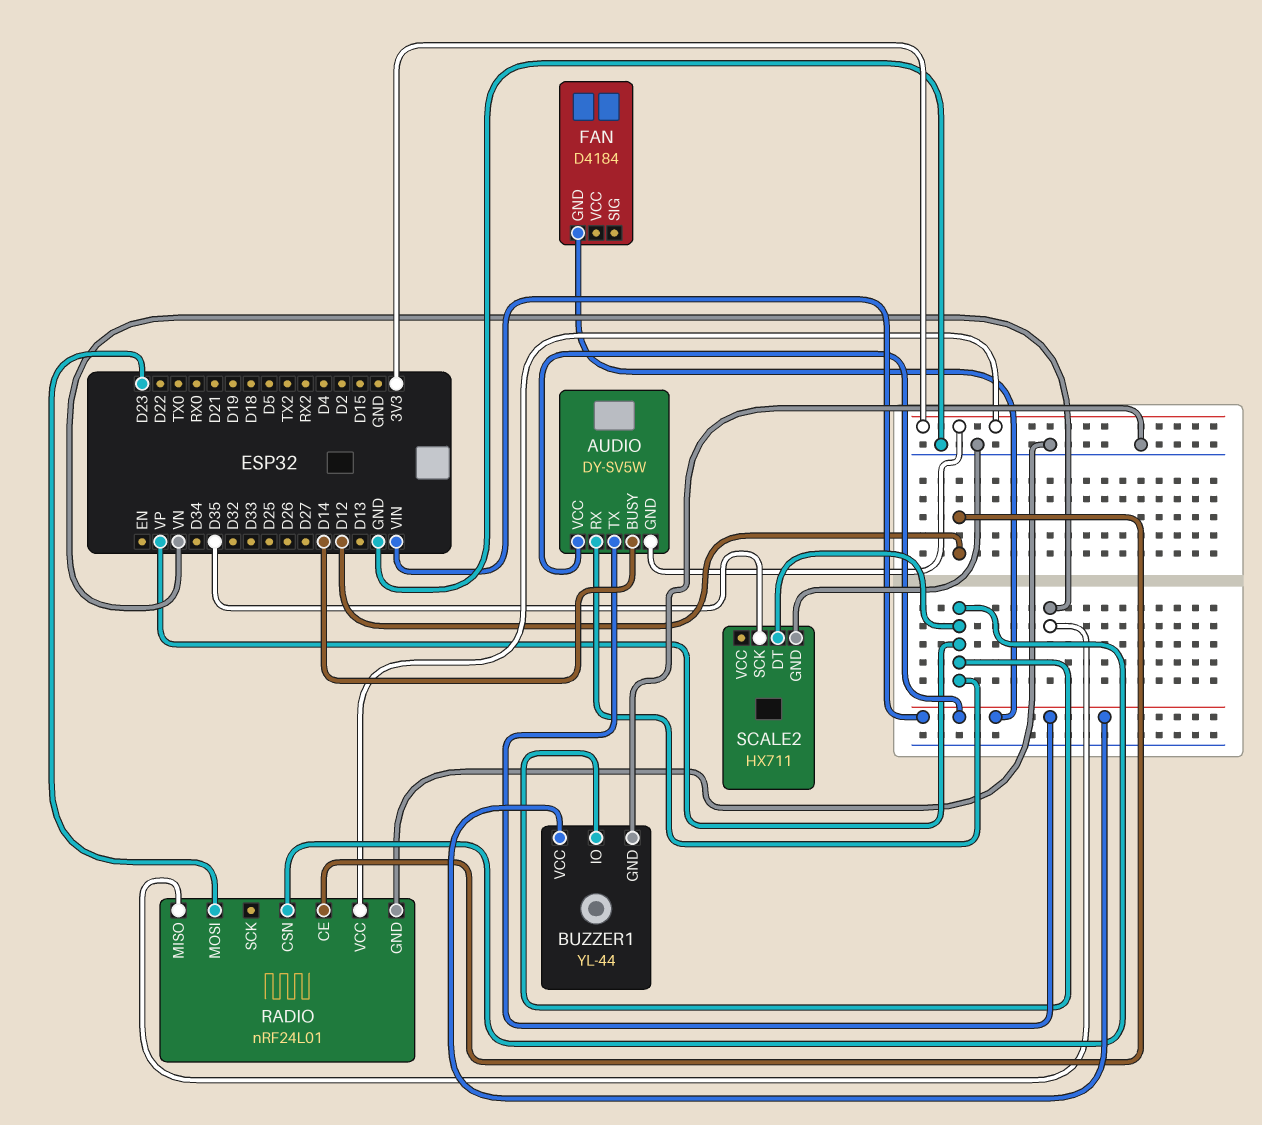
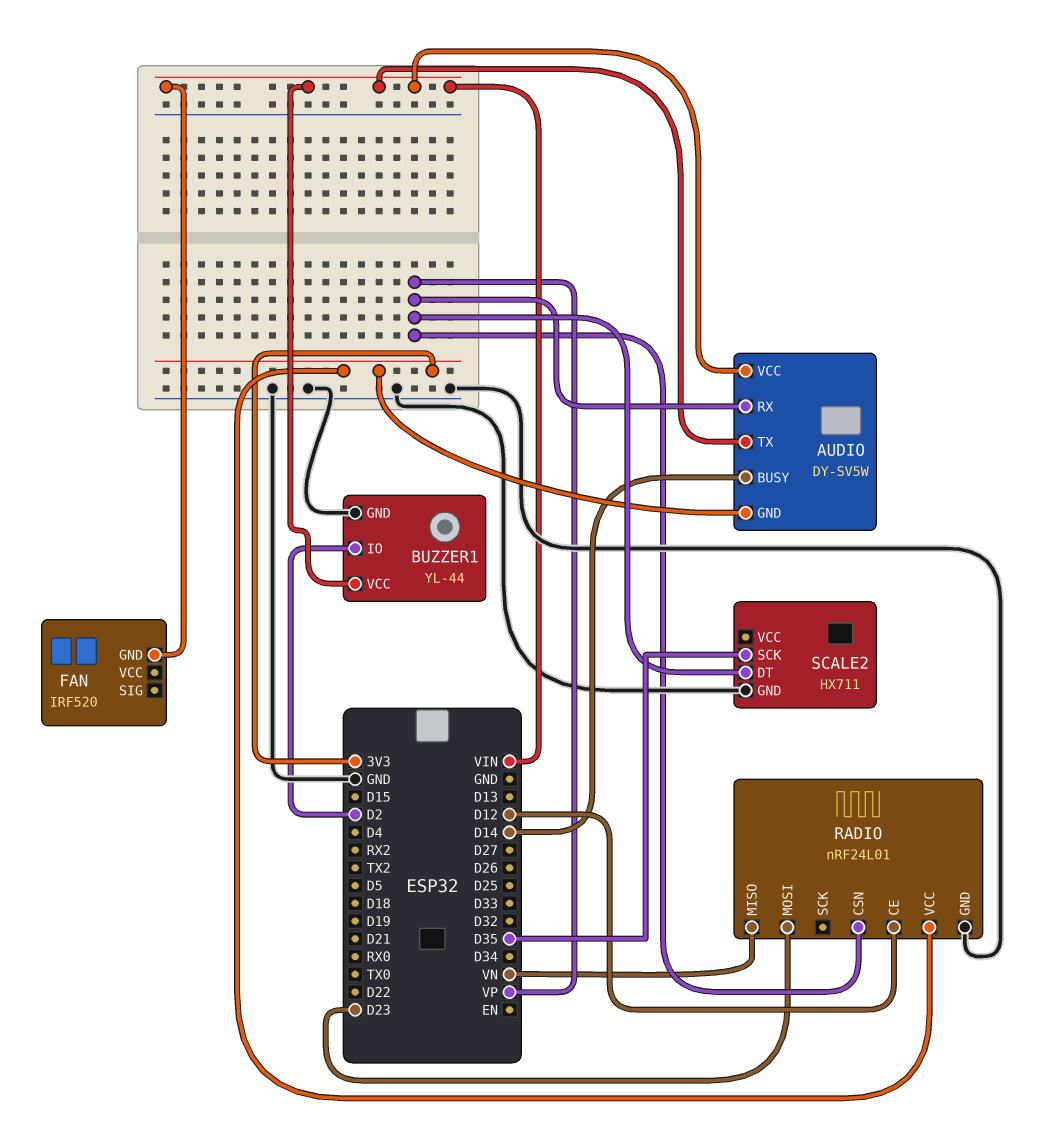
BUZZER1 pin IO: VP -> D2
FAN: D4184 -> IRF520

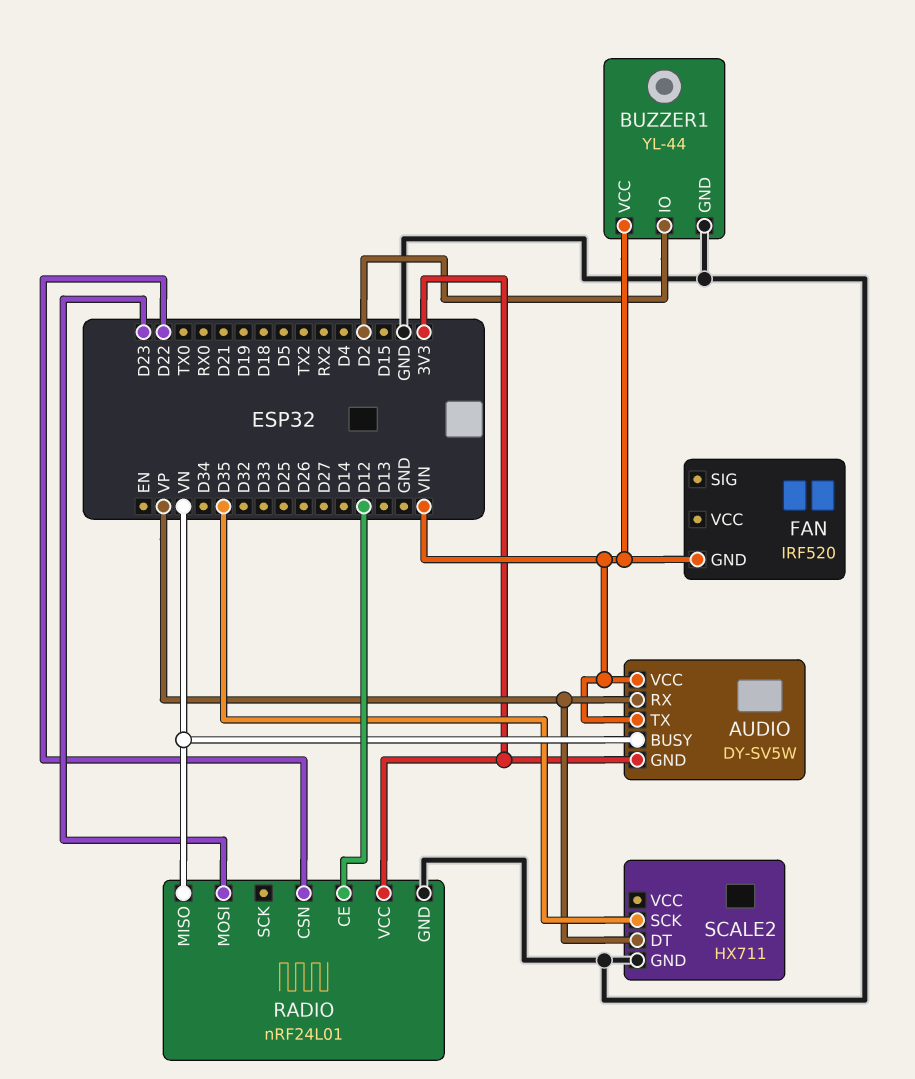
AUDIO pin BUSY: D14 -> VN
RADIO pin CSN: VP -> D22

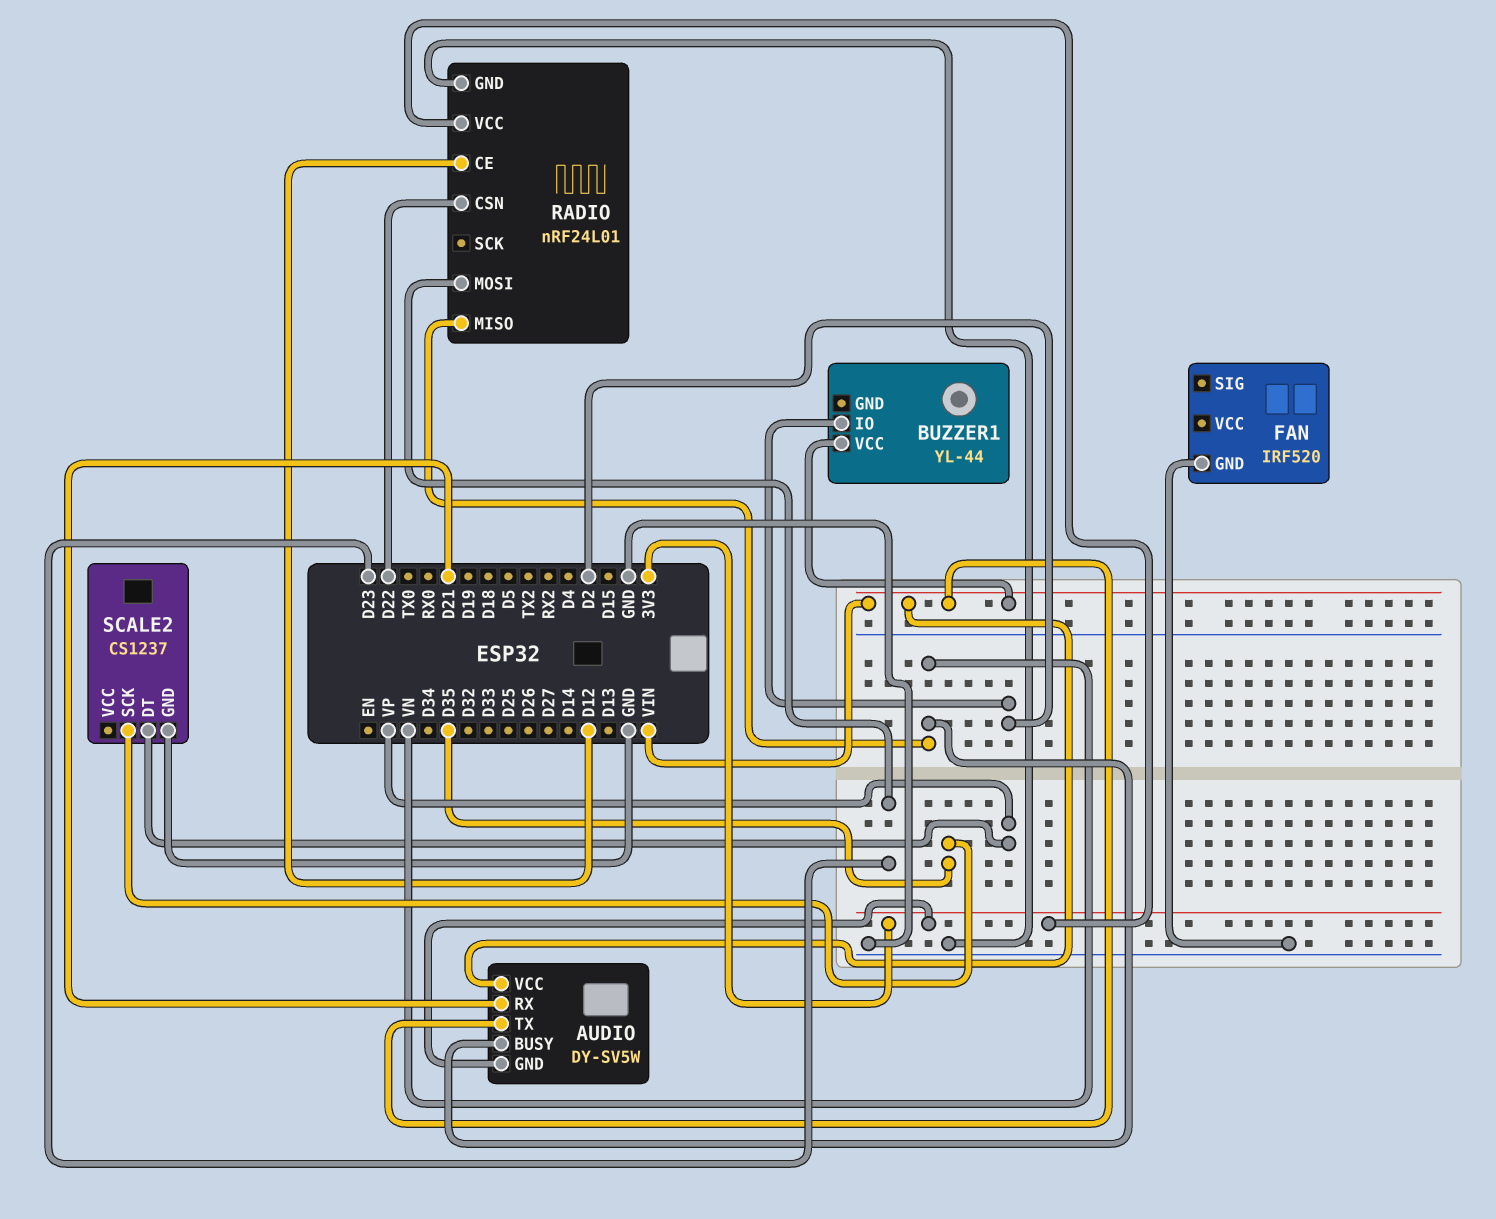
AUDIO pin RX: VP -> D21
BUZZER1 pin GND: GND -> none
FAN pin GND: VIN -> GND
SCALE2: HX711 -> CS1237

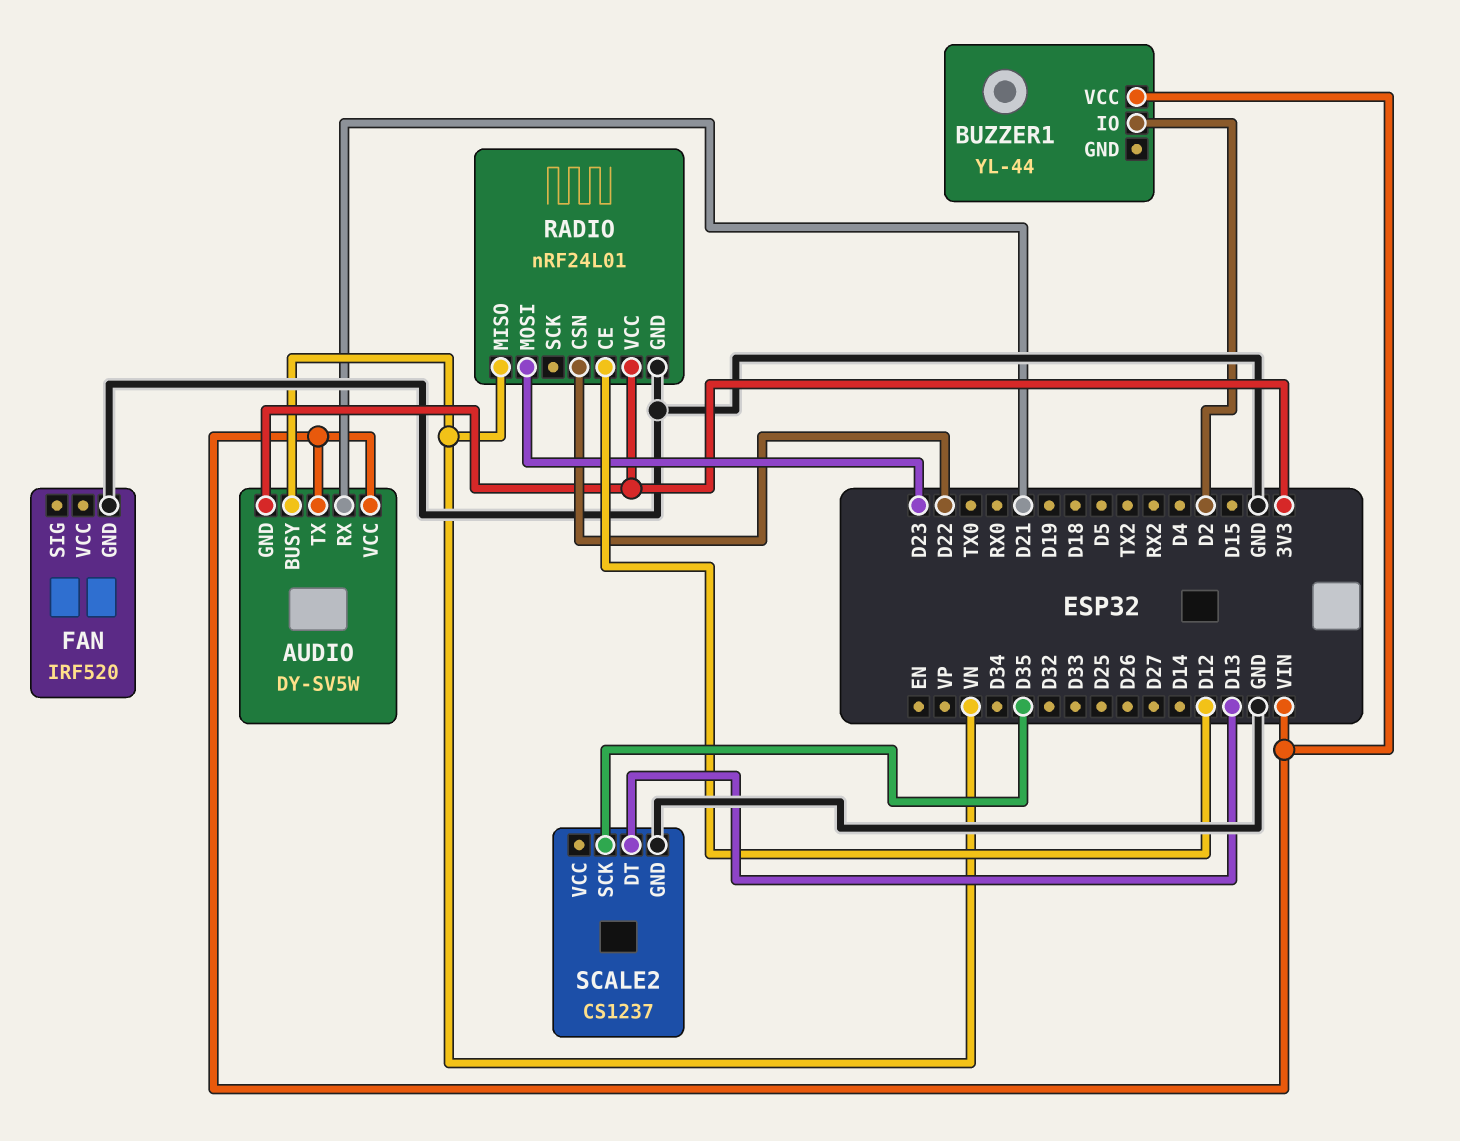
SCALE2 pin DT: VP -> D13

